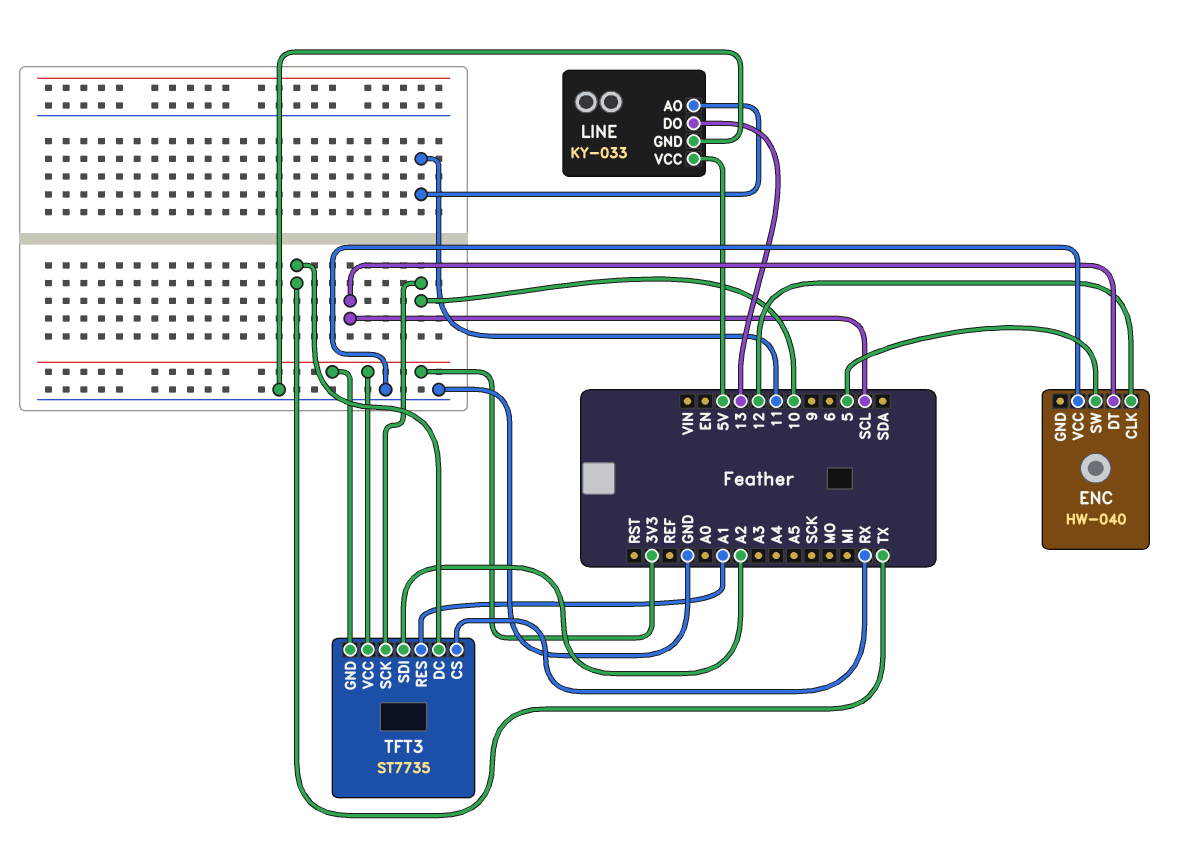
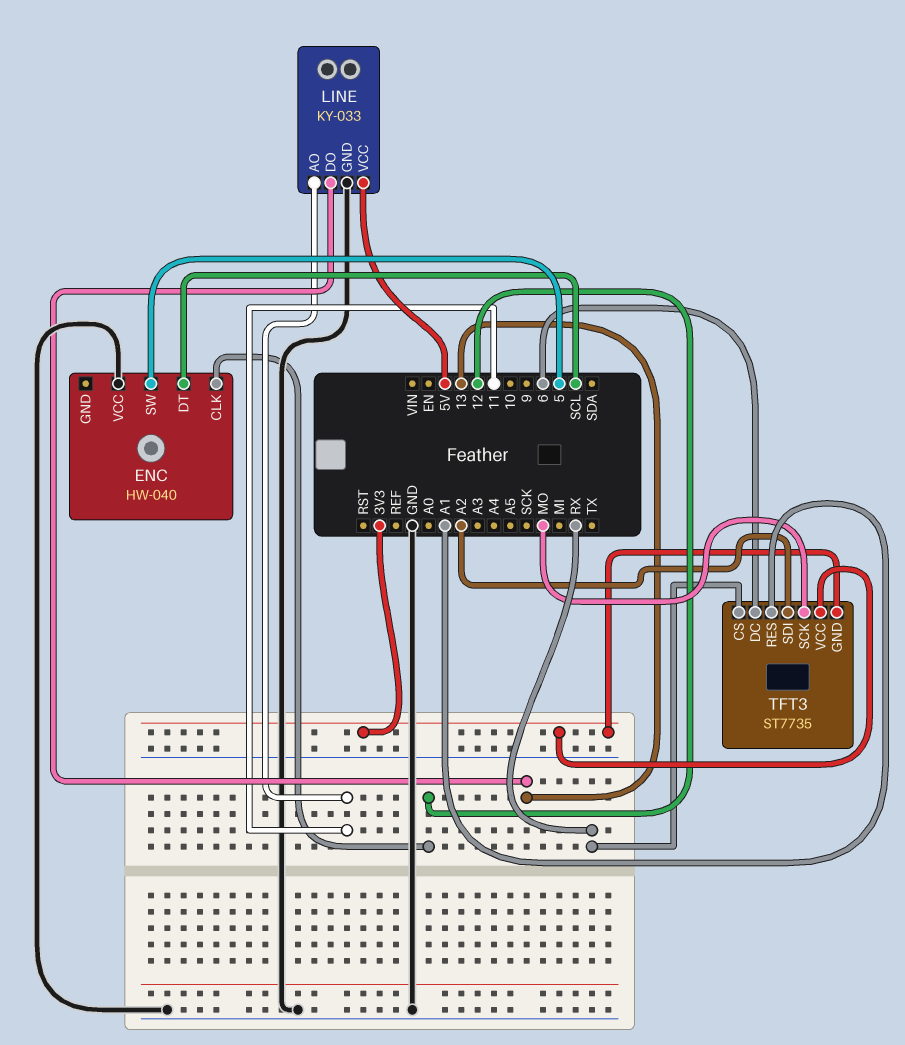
TFT3 pin DC: TX -> 6
TFT3 pin SCK: 10 -> MO

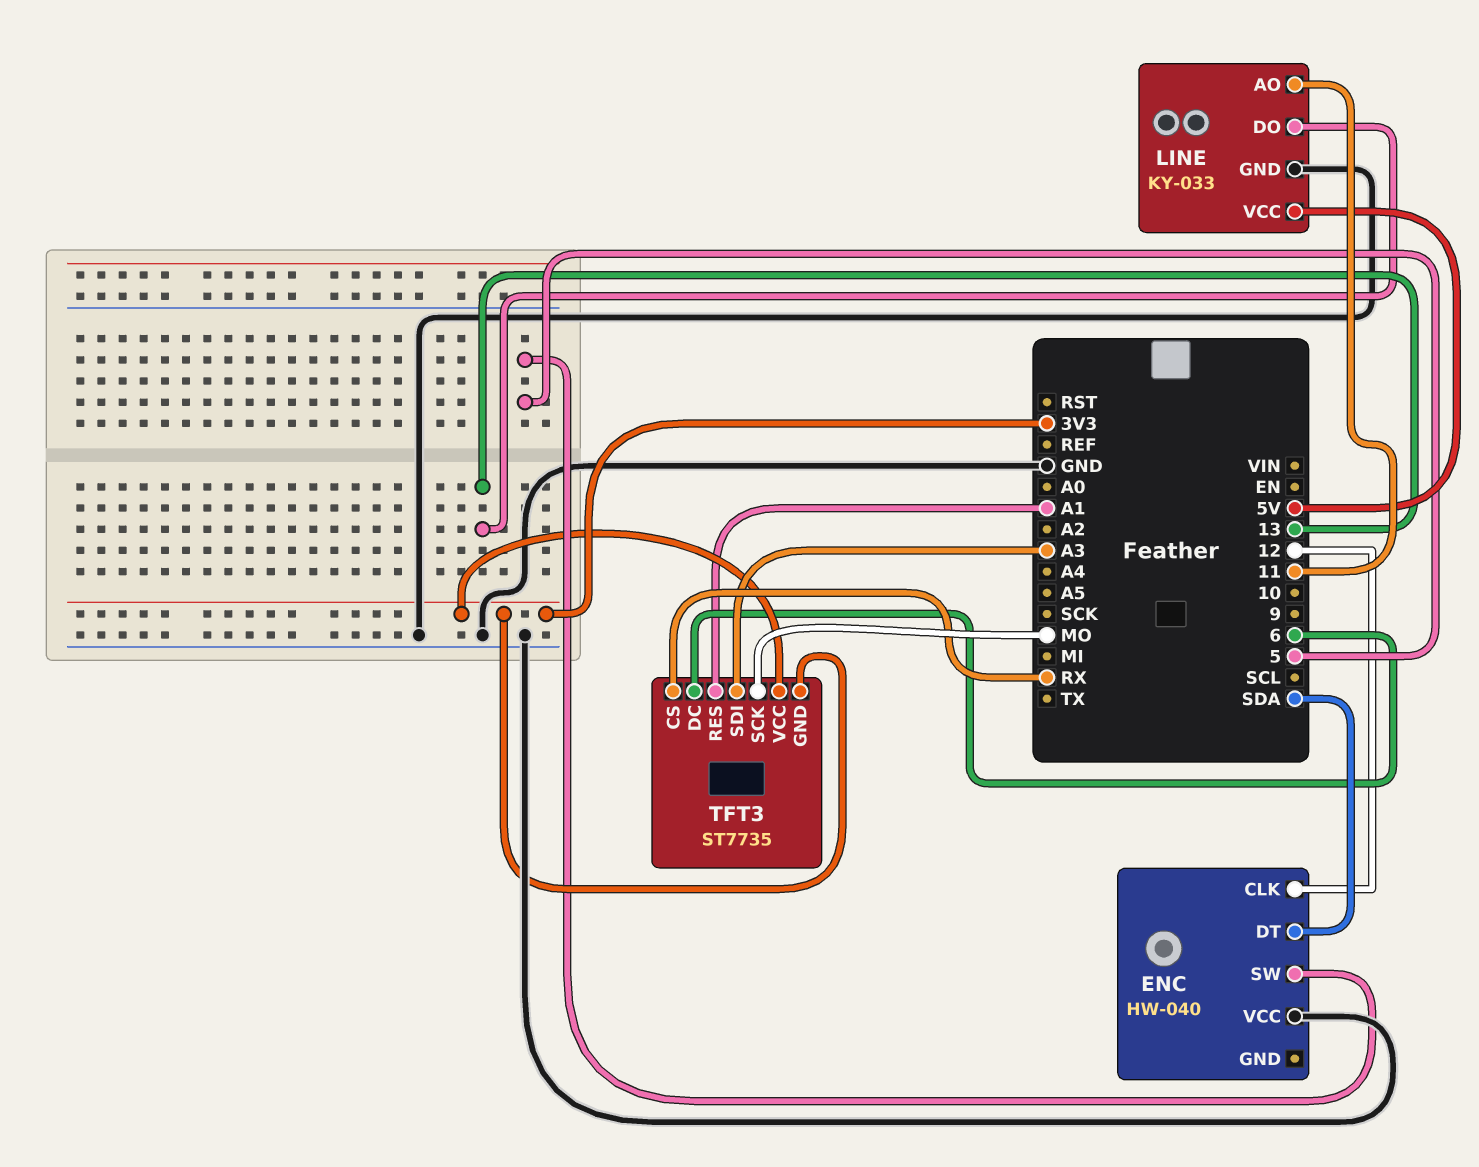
ENC pin DT: SCL -> SDA
TFT3 pin SDI: A2 -> A3

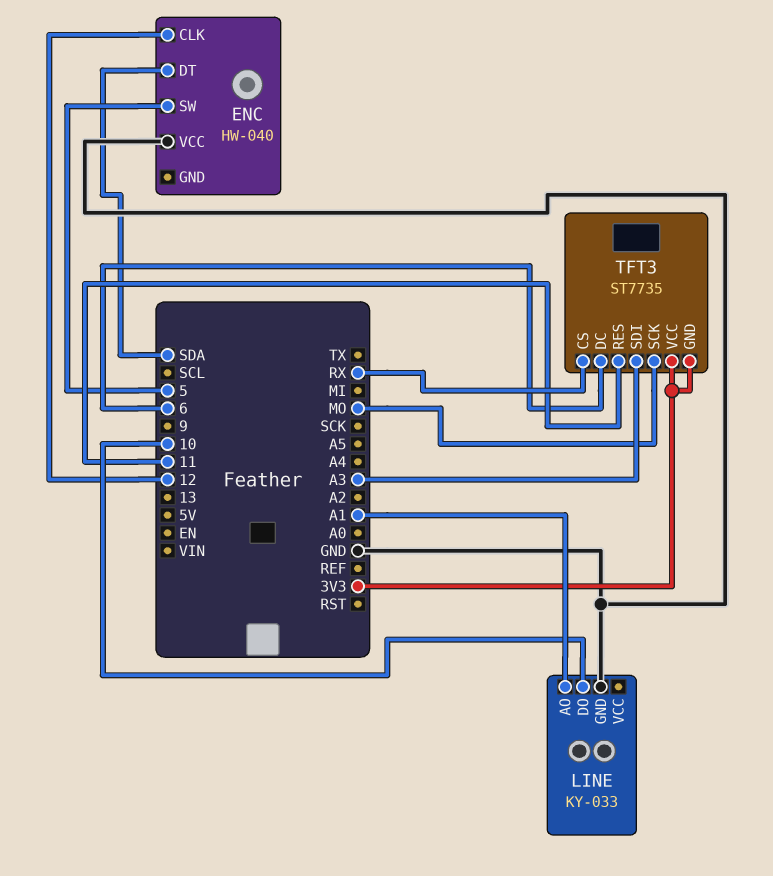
LINE pin AO: 11 -> A1
LINE pin DO: 13 -> 10
LINE pin VCC: 5V -> none
TFT3 pin RES: A1 -> 11

